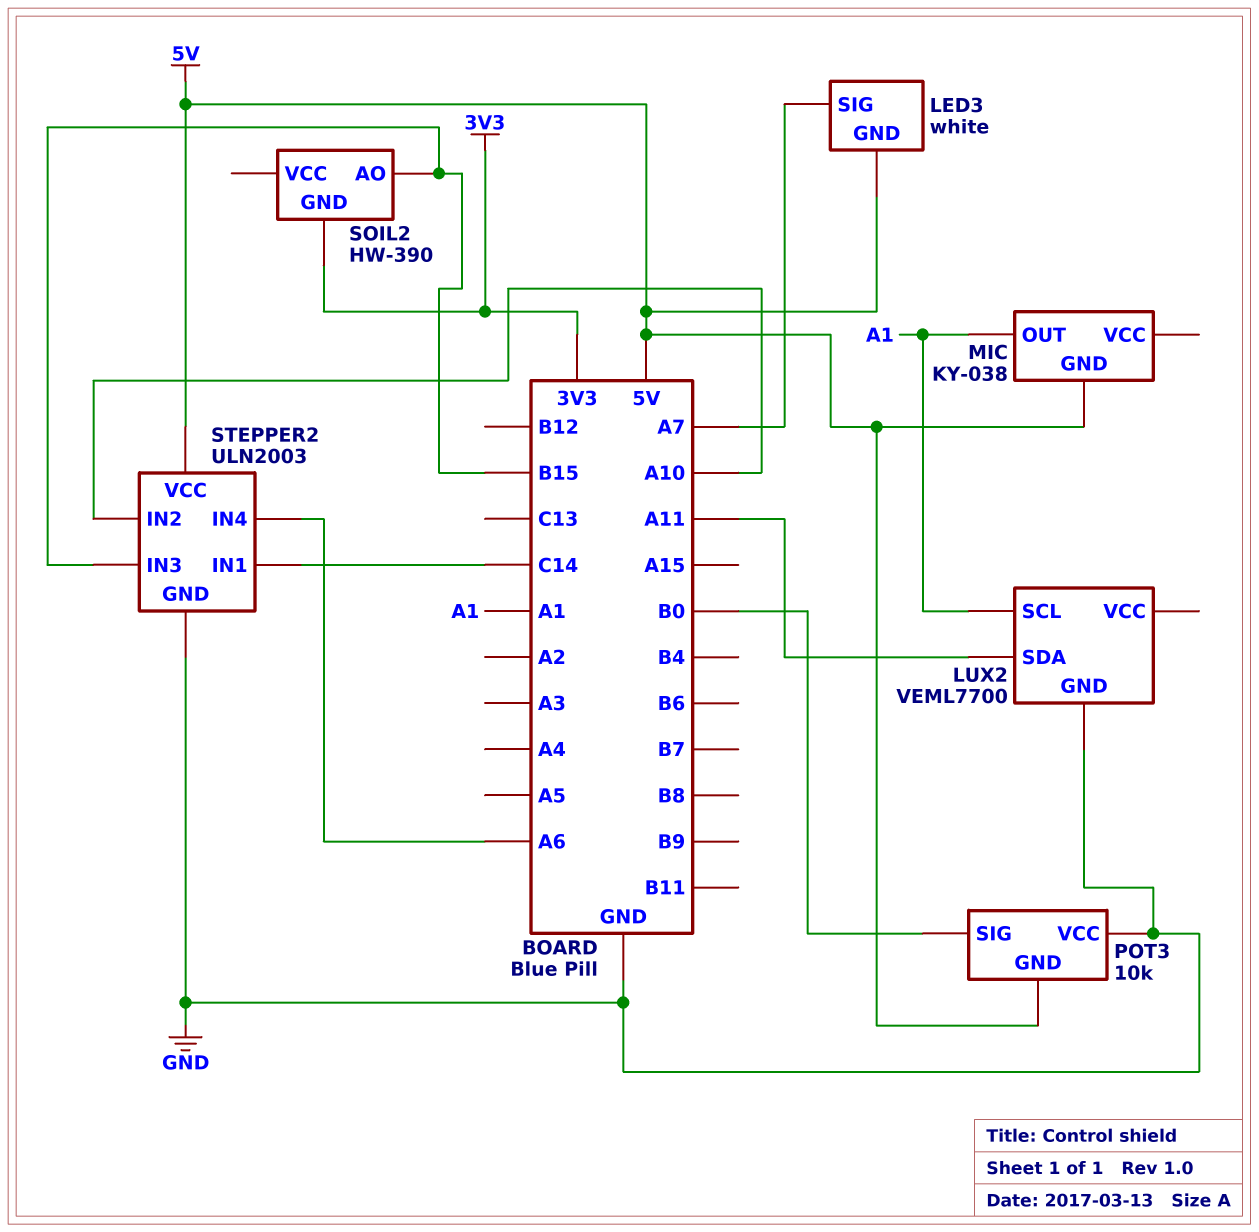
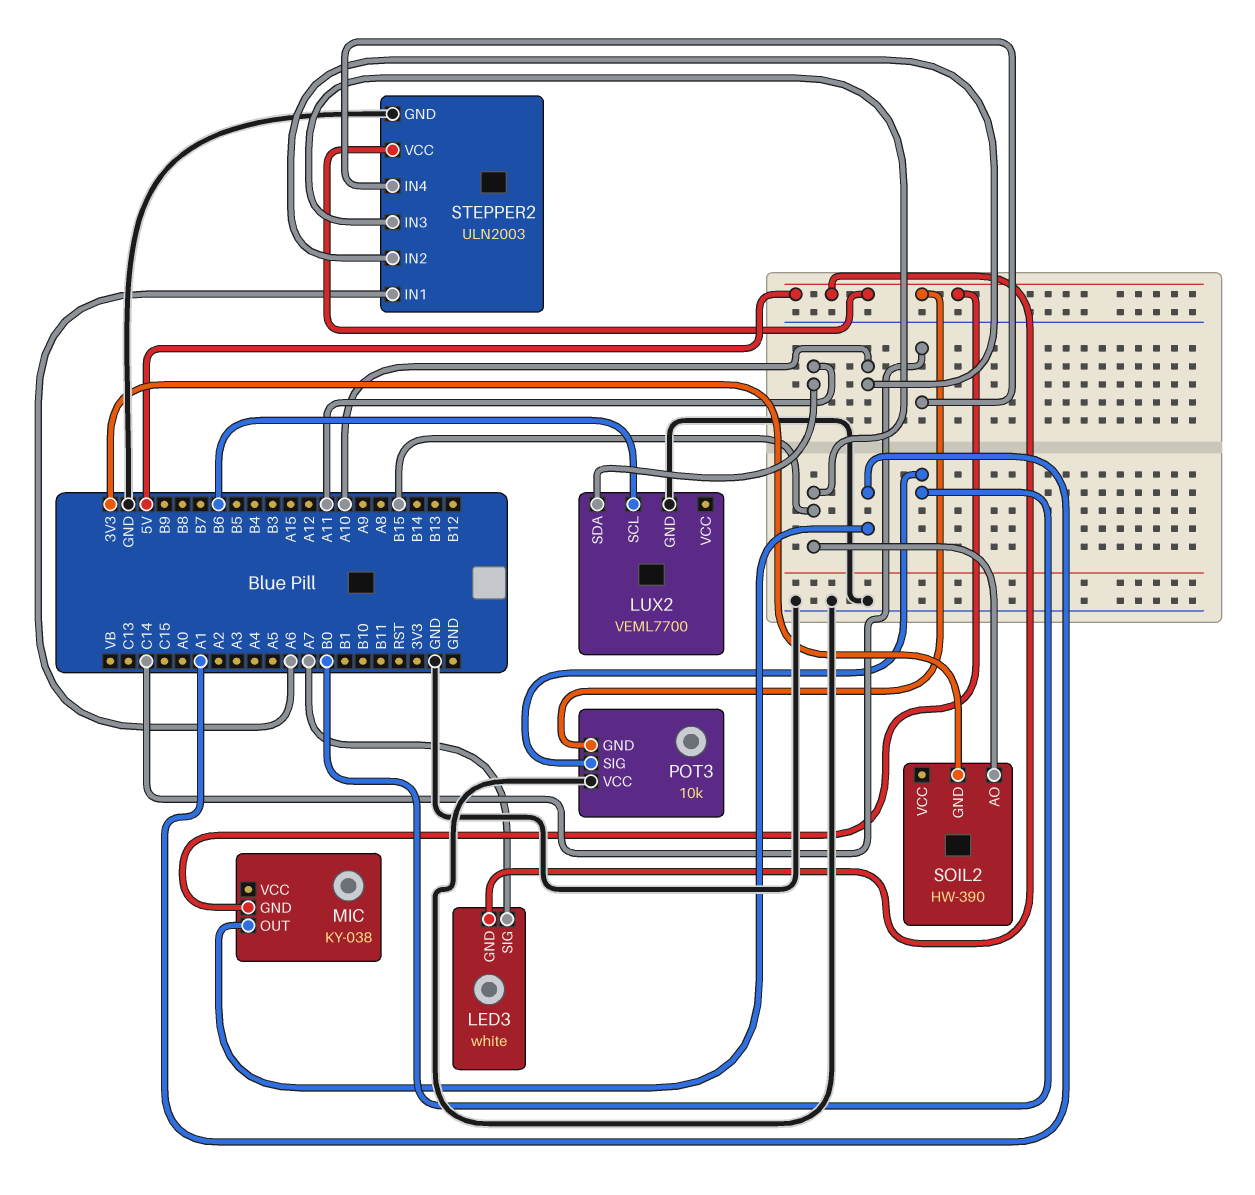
LUX2 pin SCL: A1 -> B6
STEPPER2 pin IN1: C14 -> A6
STEPPER2 pin IN4: A6 -> C14

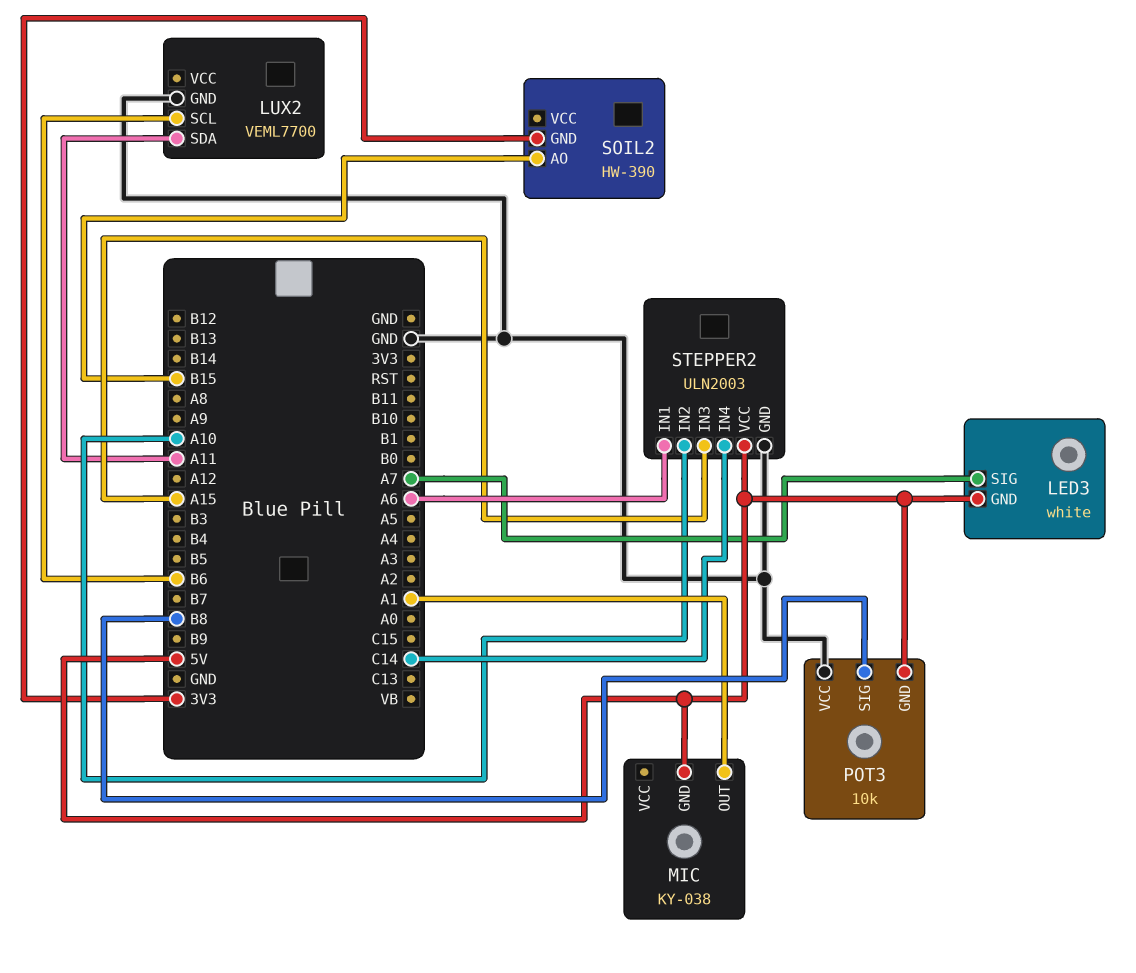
POT3 pin SIG: B0 -> B8
STEPPER2 pin IN3: B15 -> A15

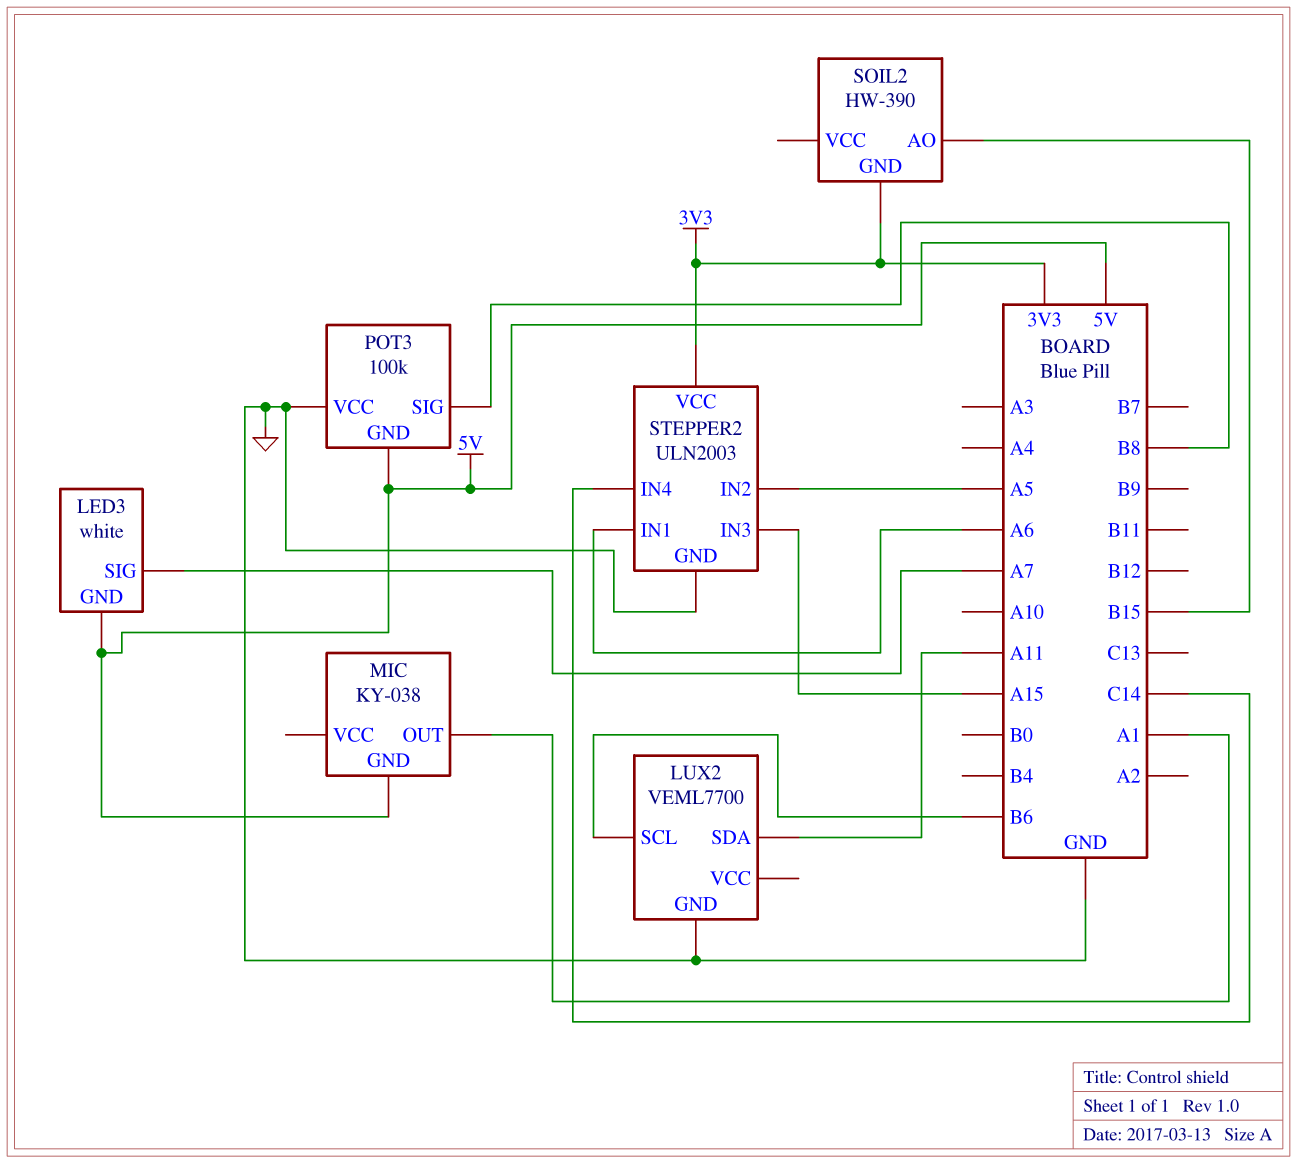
POT3: 10k -> 100k
STEPPER2 pin IN2: A10 -> A5
STEPPER2 pin VCC: 5V -> 3V3

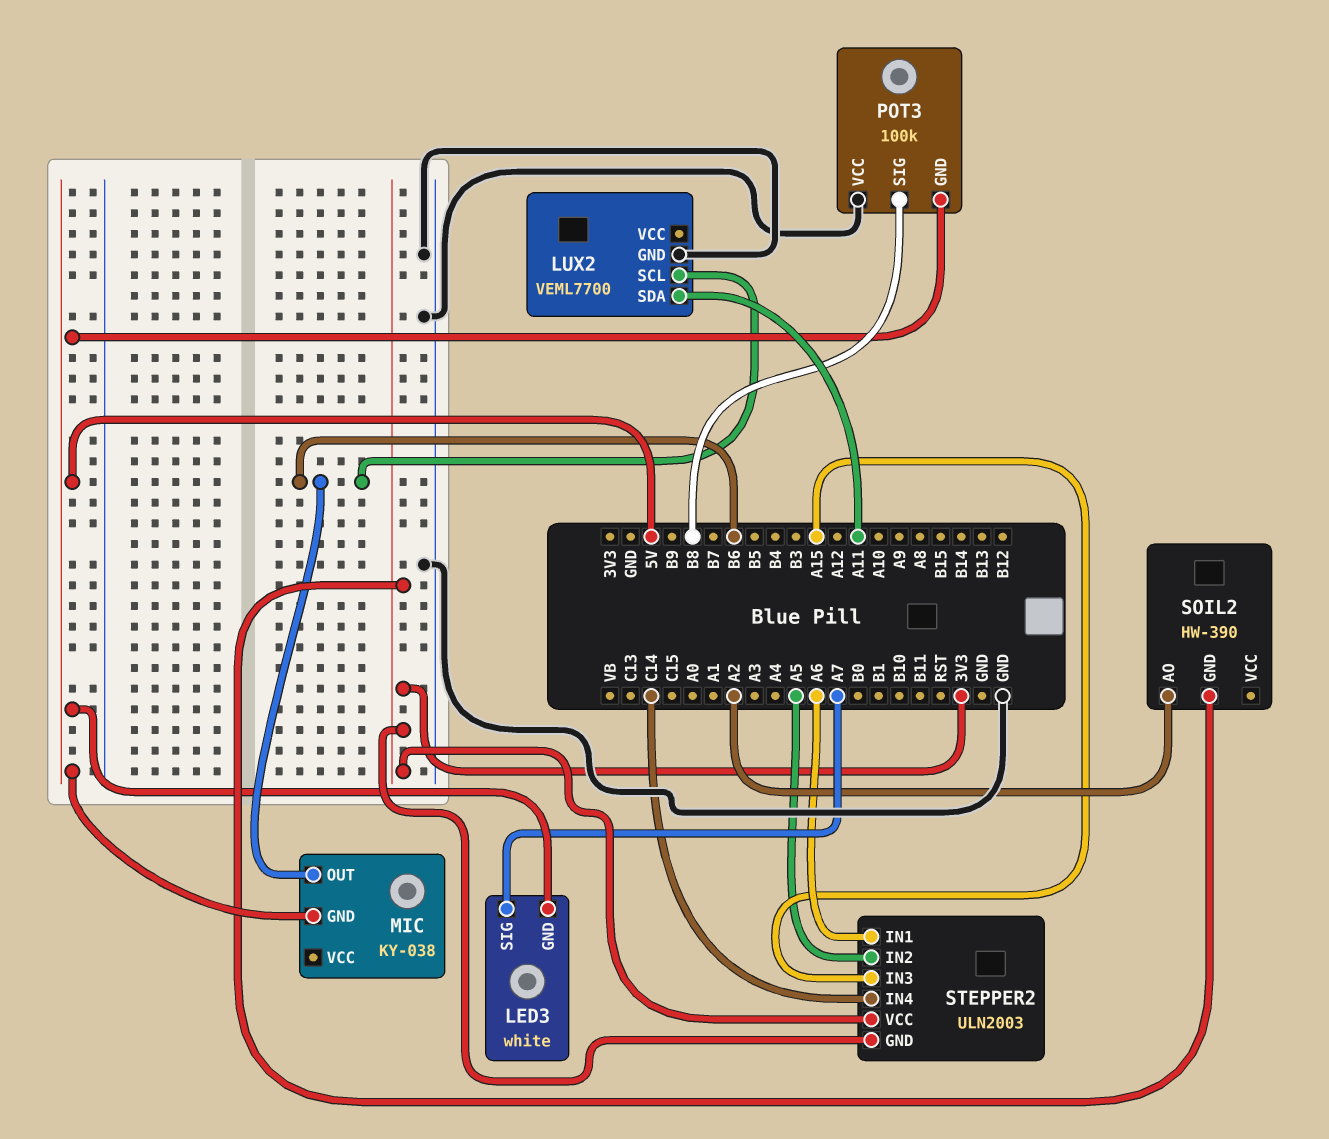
MIC pin OUT: A1 -> B6
SOIL2 pin AO: B15 -> A2
STEPPER2 pin GND: GND -> 3V3

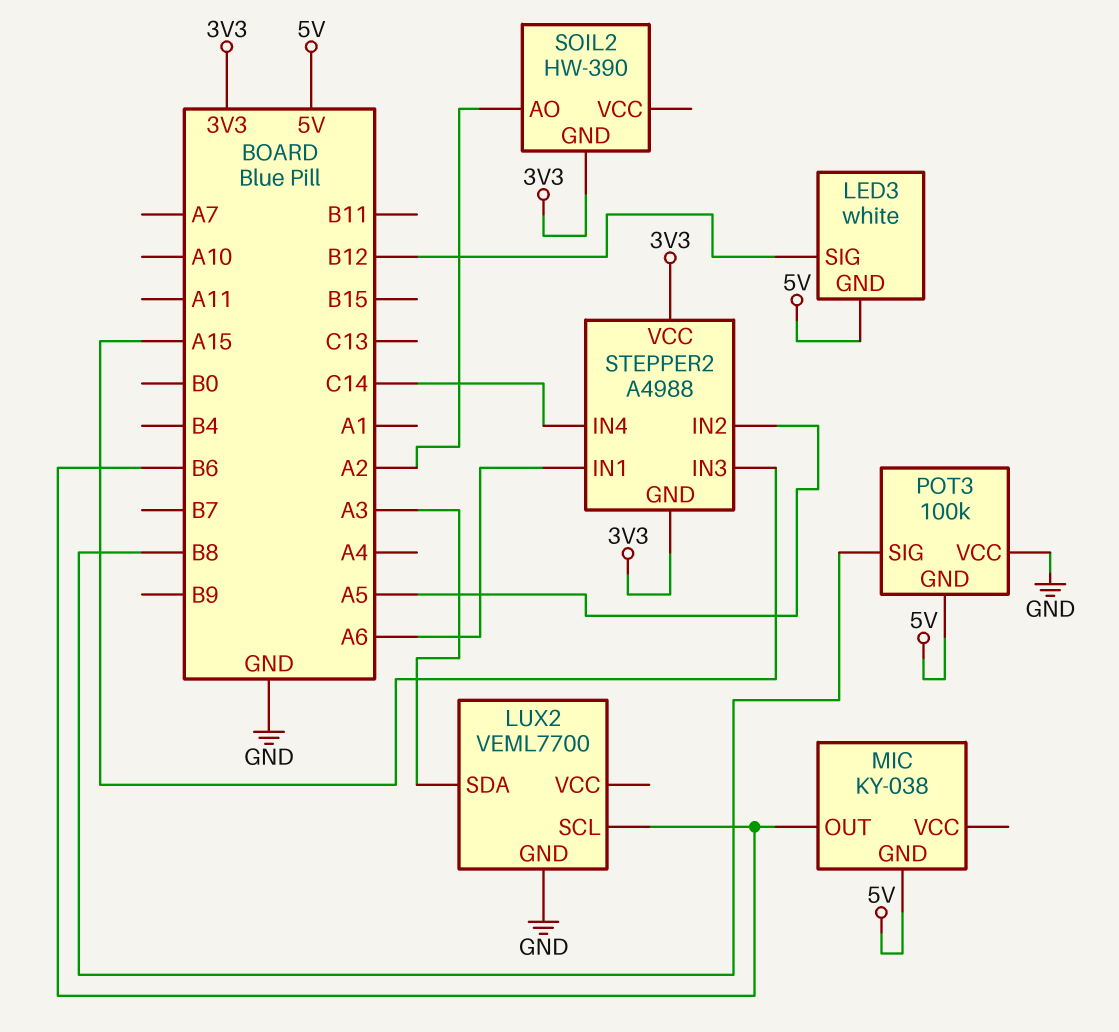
LED3 pin SIG: A7 -> B12
LUX2 pin SDA: A11 -> A3
STEPPER2: ULN2003 -> A4988

